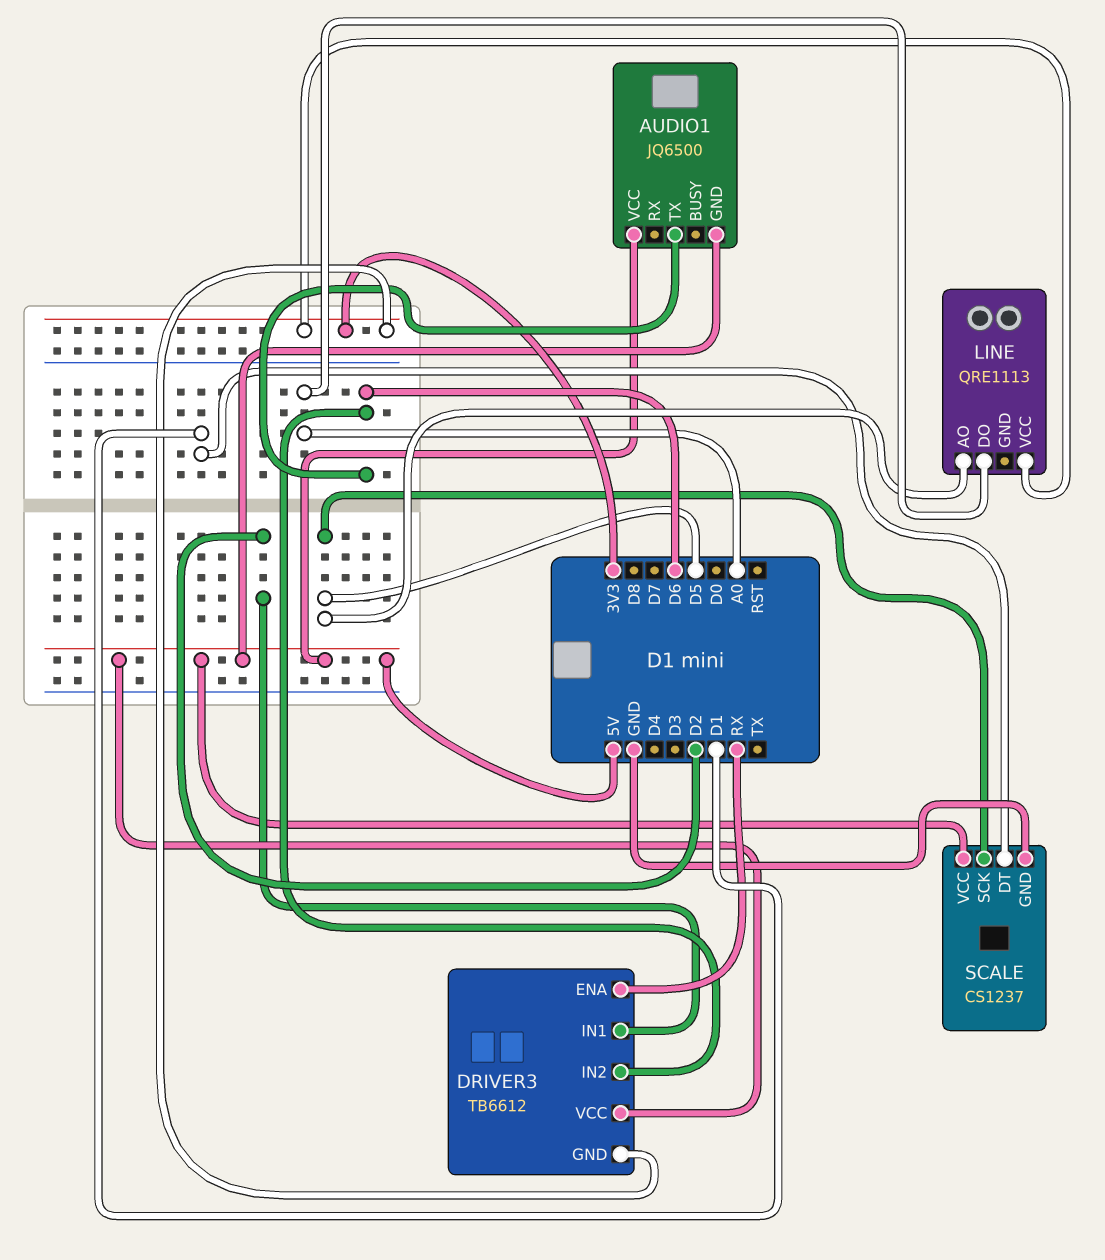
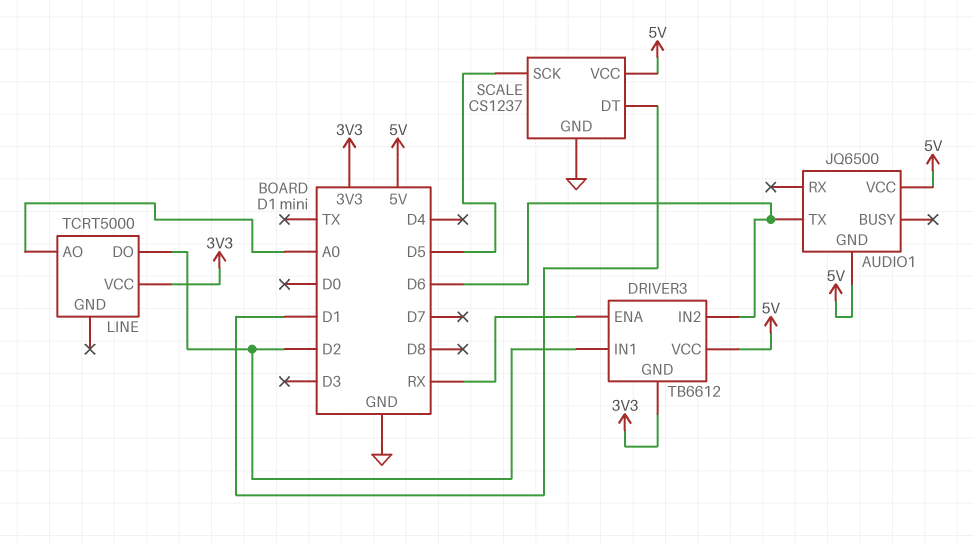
LINE: QRE1113 -> TCRT5000
LINE pin AO: D5 -> A0
LINE pin DO: A0 -> D2

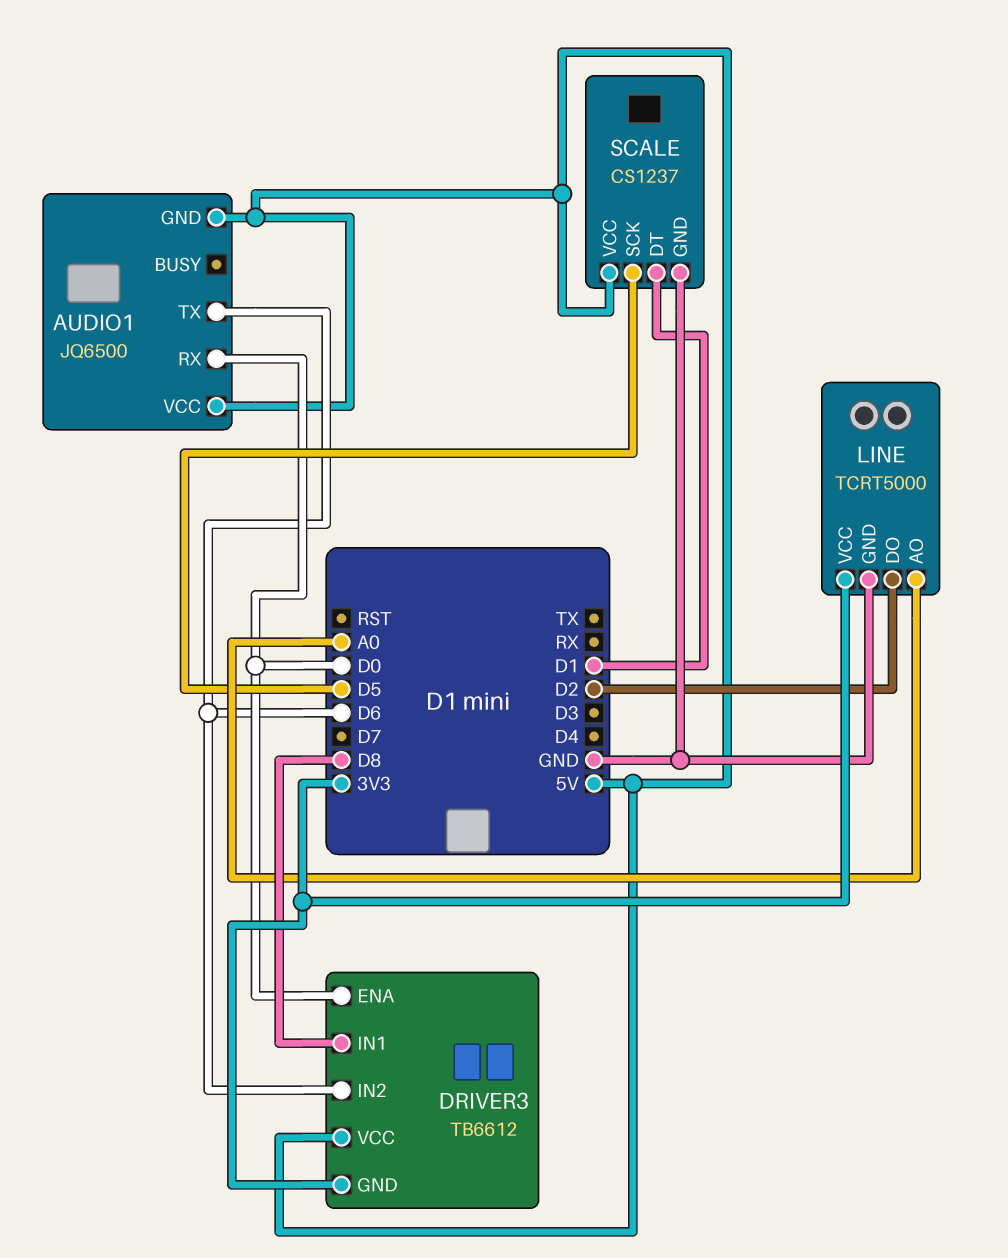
AUDIO1 pin RX: none -> D0
DRIVER3 pin ENA: RX -> D0
DRIVER3 pin IN1: D2 -> D8
LINE pin GND: none -> GND

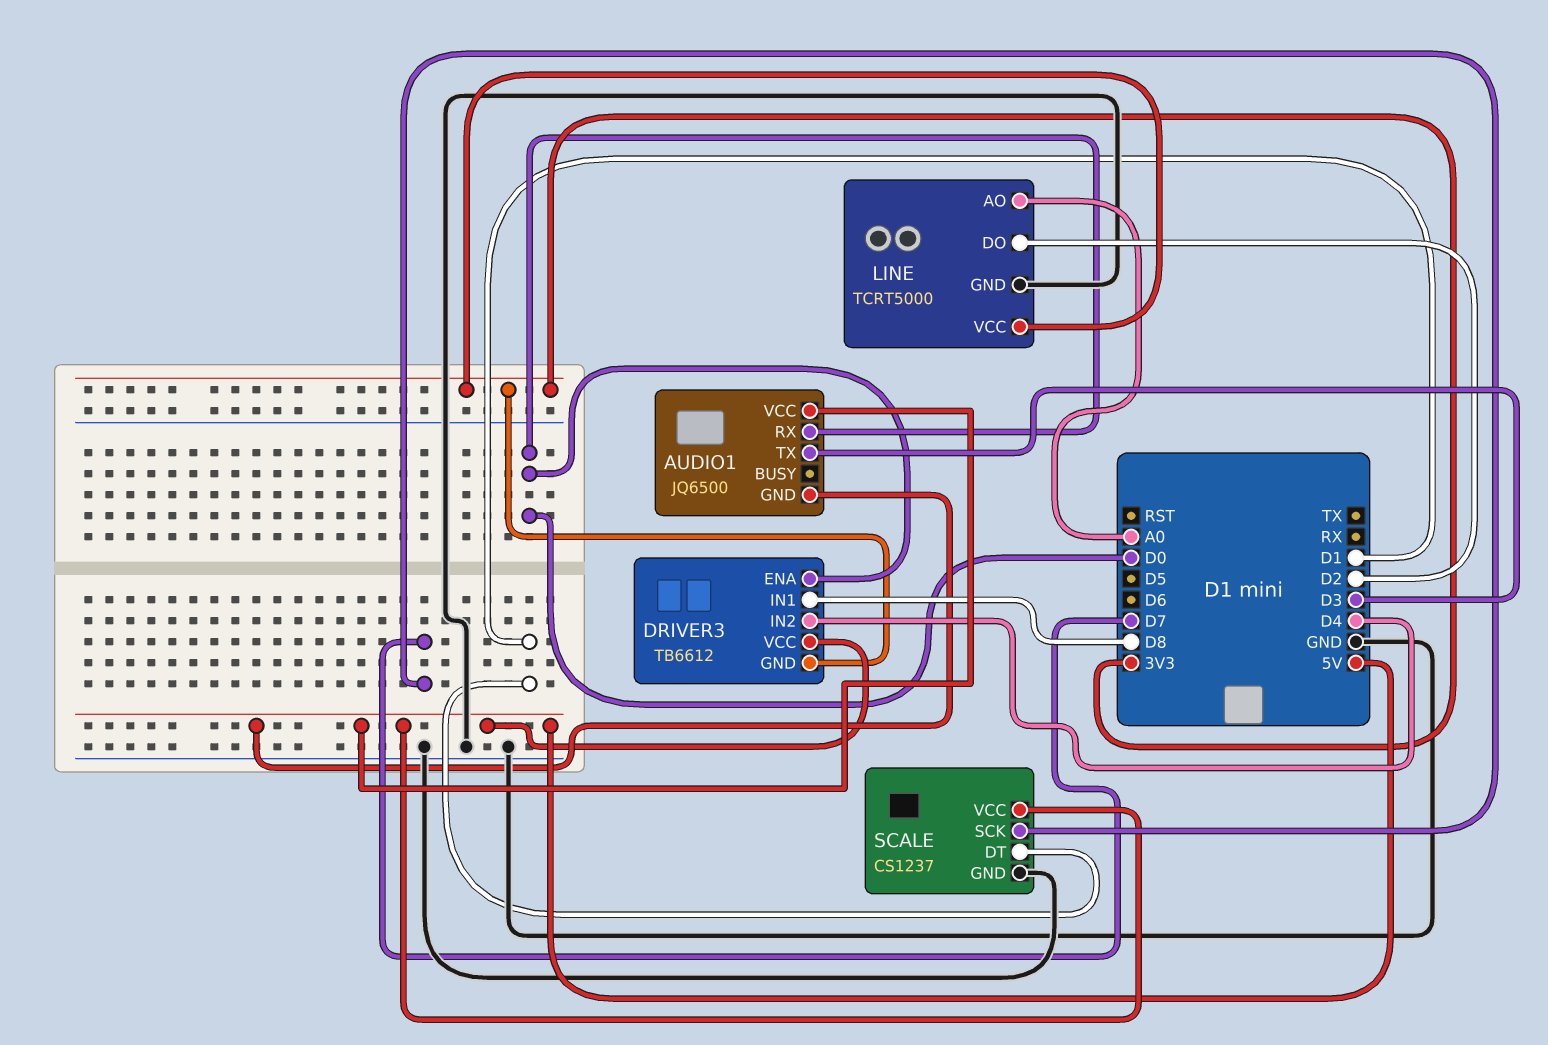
AUDIO1 pin TX: D6 -> D3
DRIVER3 pin IN2: D6 -> D4
SCALE pin SCK: D5 -> D7

